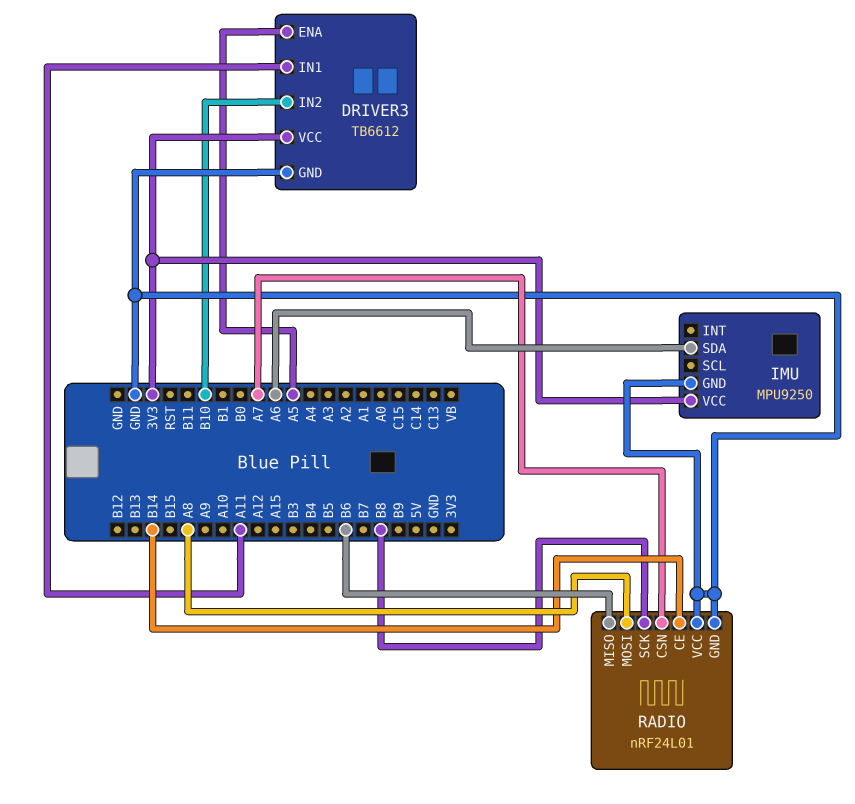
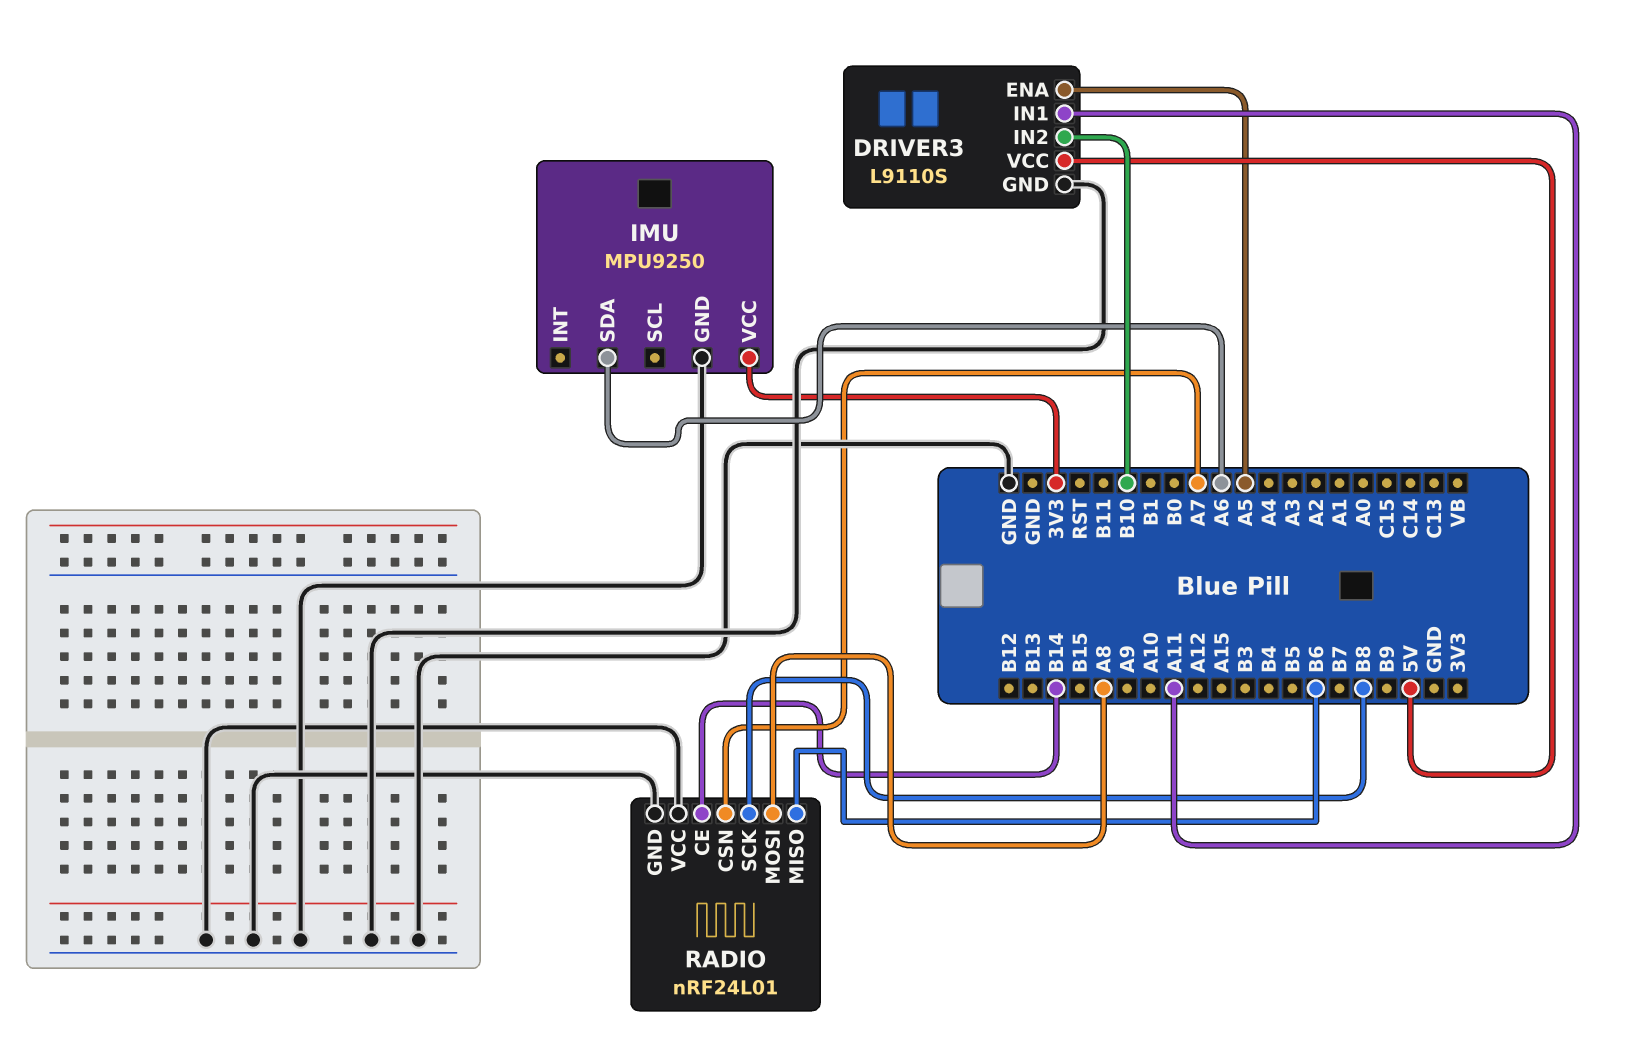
DRIVER3: TB6612 -> L9110S
DRIVER3 pin VCC: 3V3 -> 5V

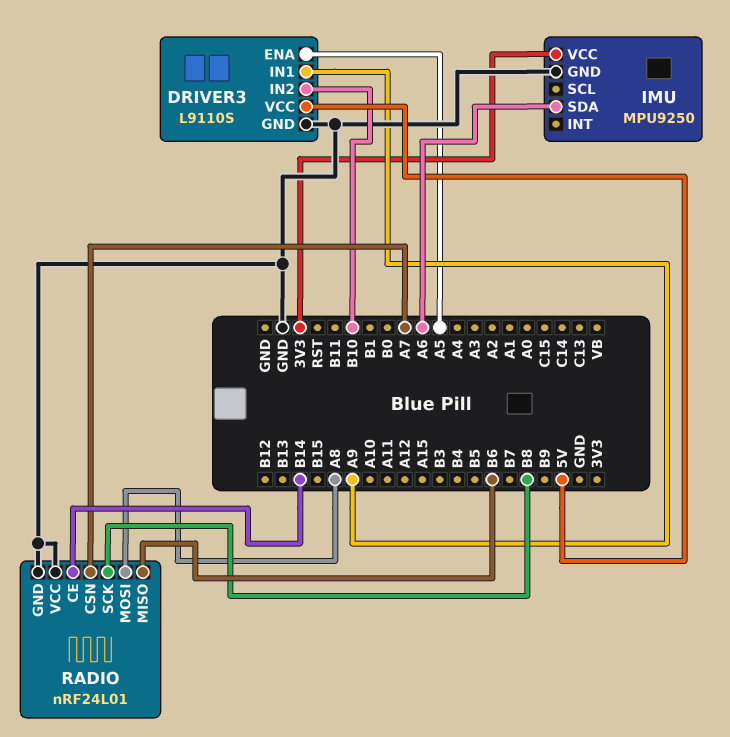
DRIVER3 pin IN1: A11 -> A9

